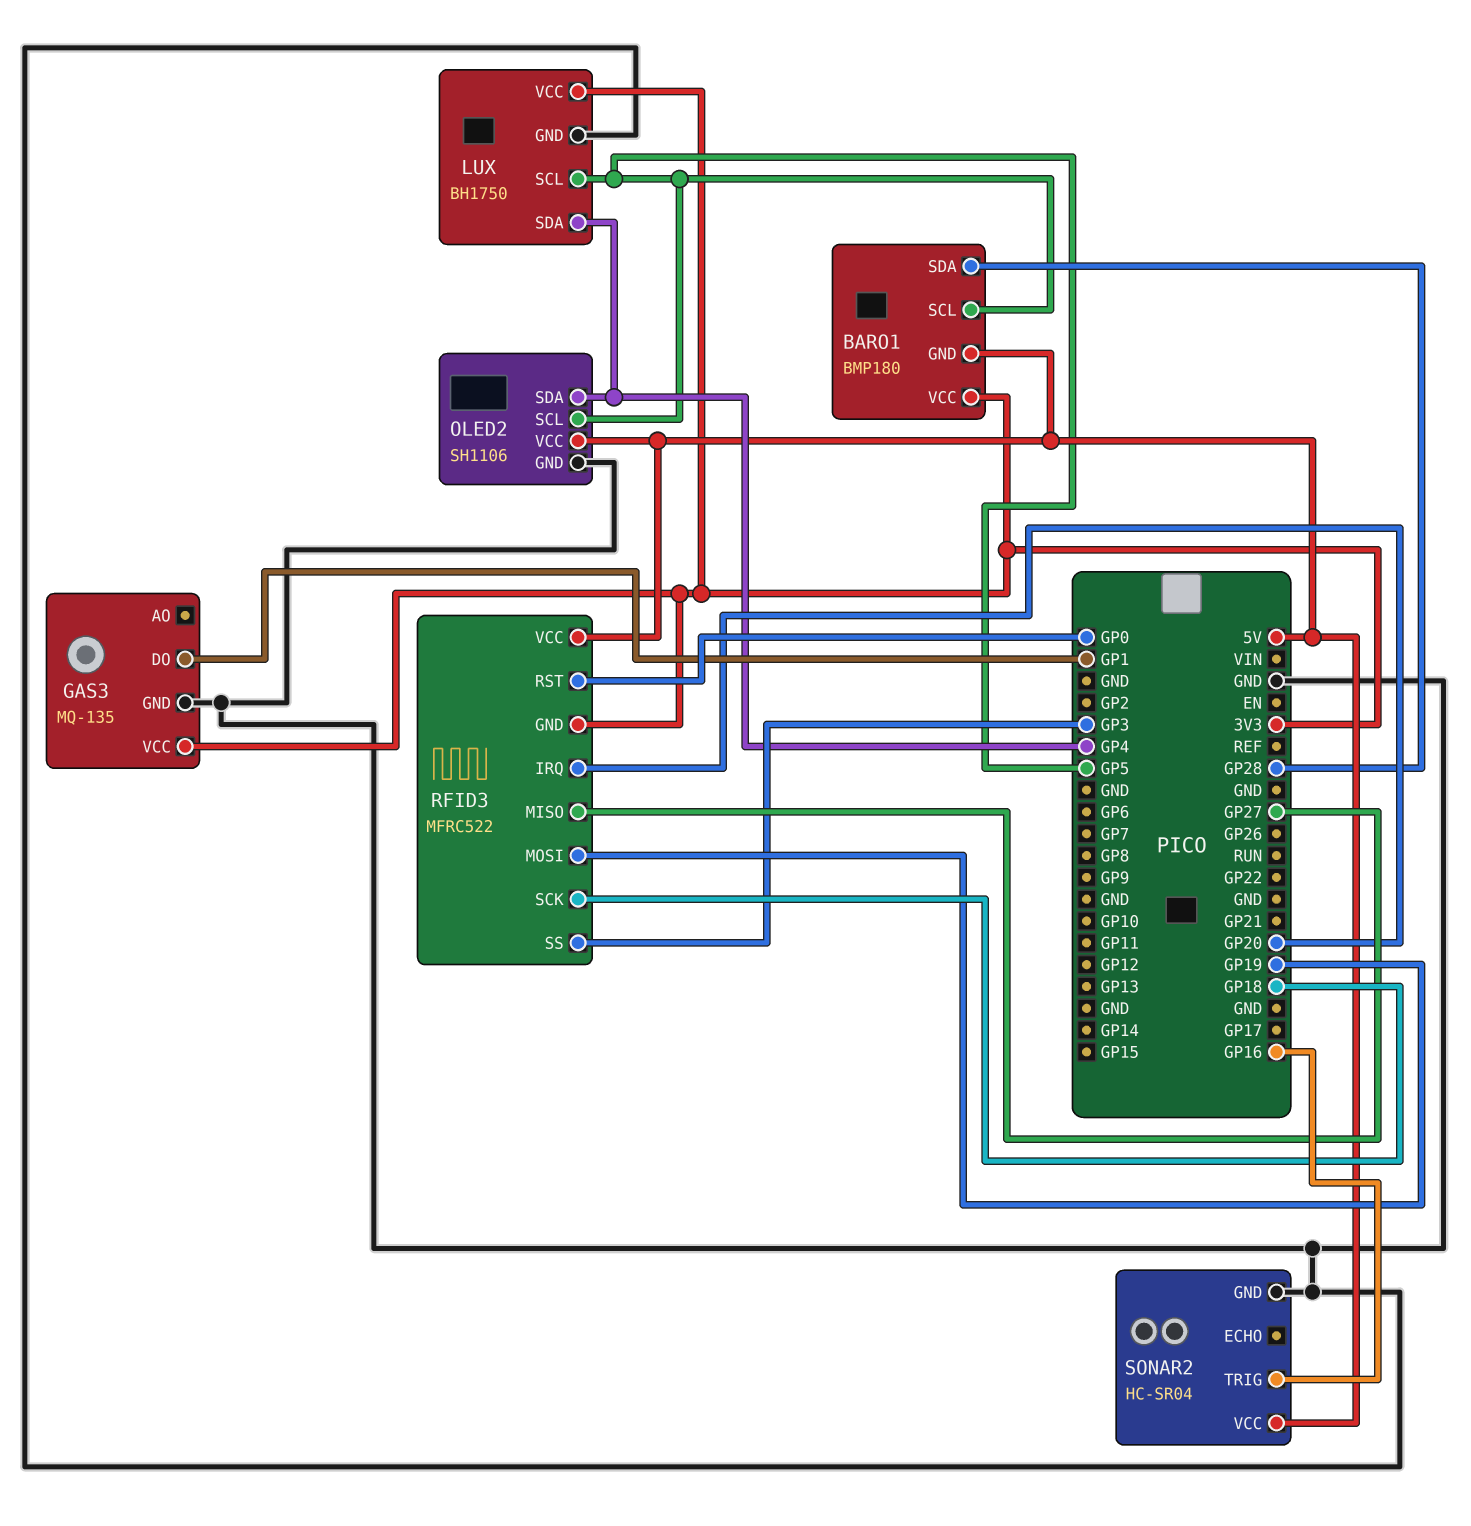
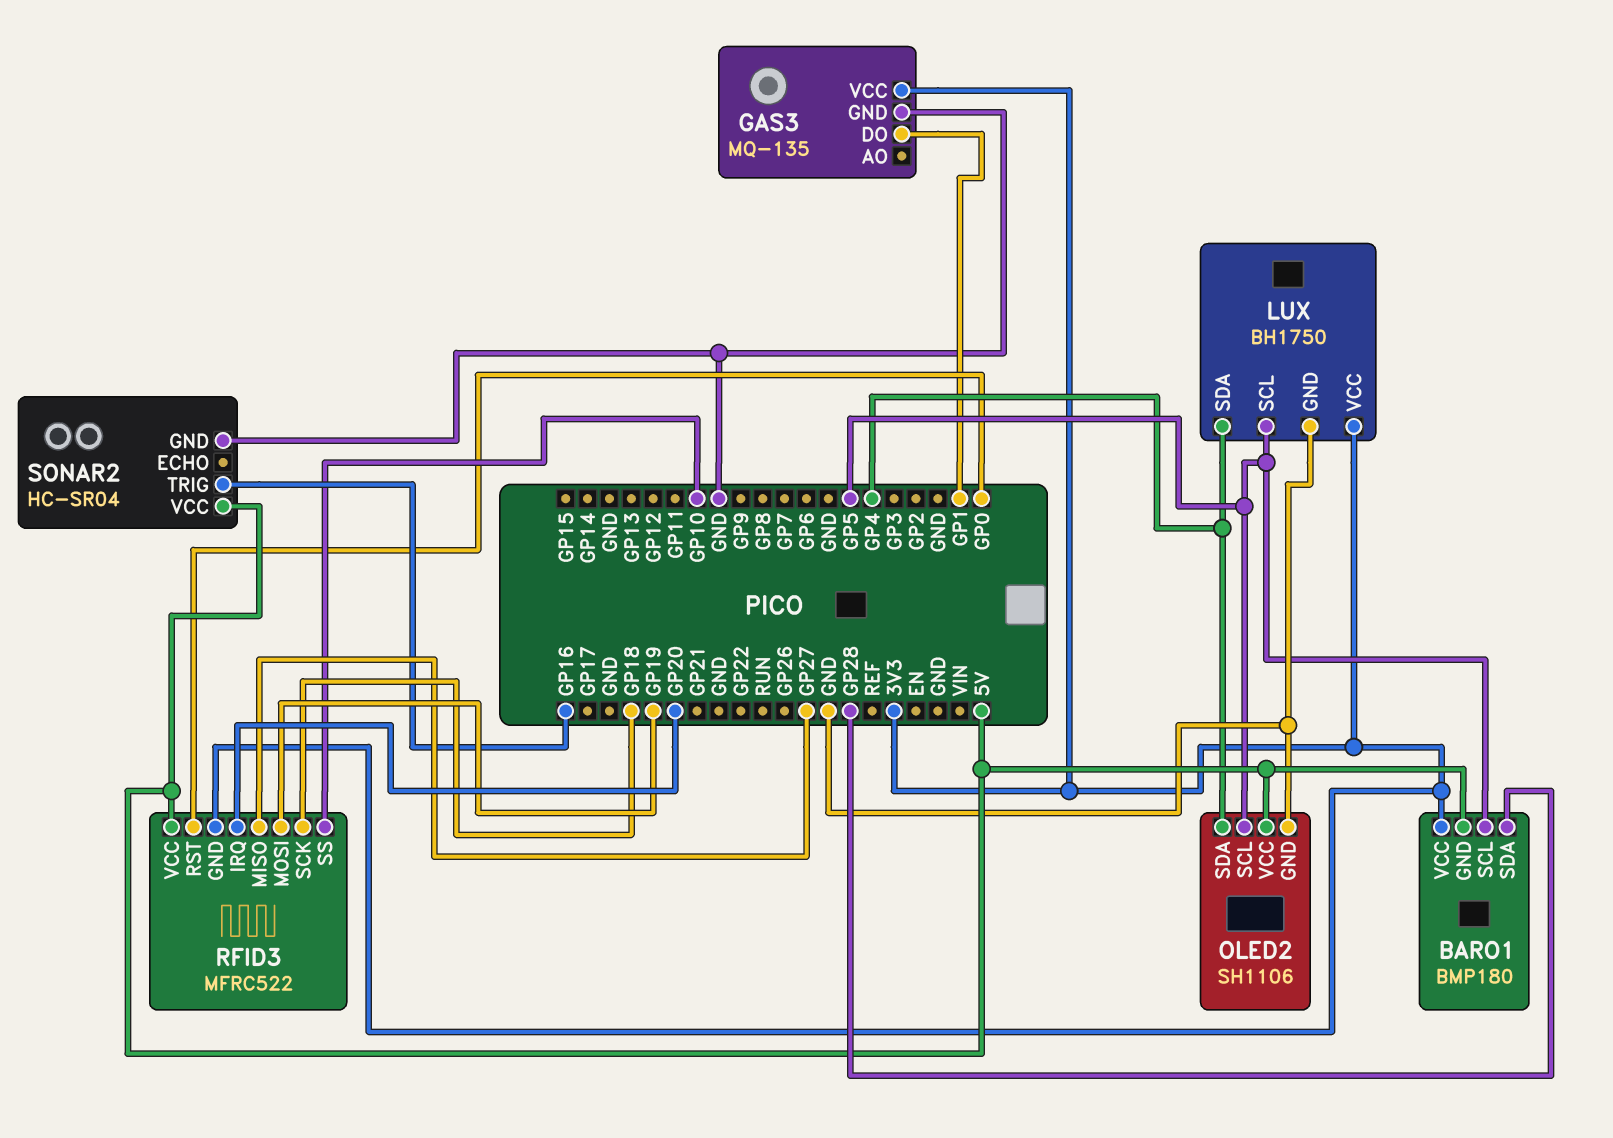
RFID3 pin SS: GP3 -> GP10

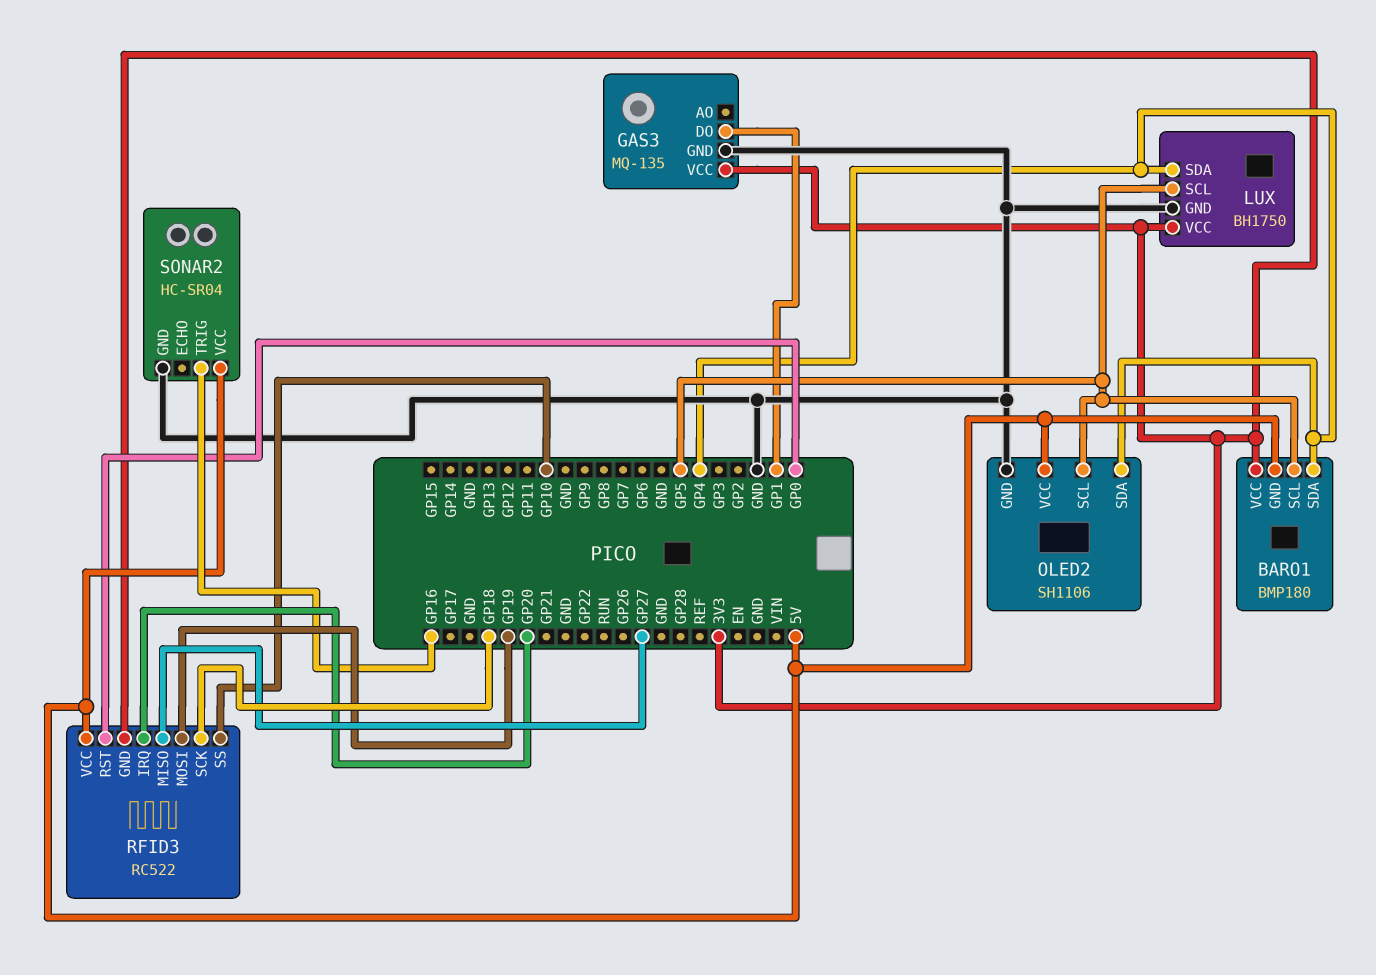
BARO1 pin SDA: GP28 -> GP4
RFID3: MFRC522 -> RC522

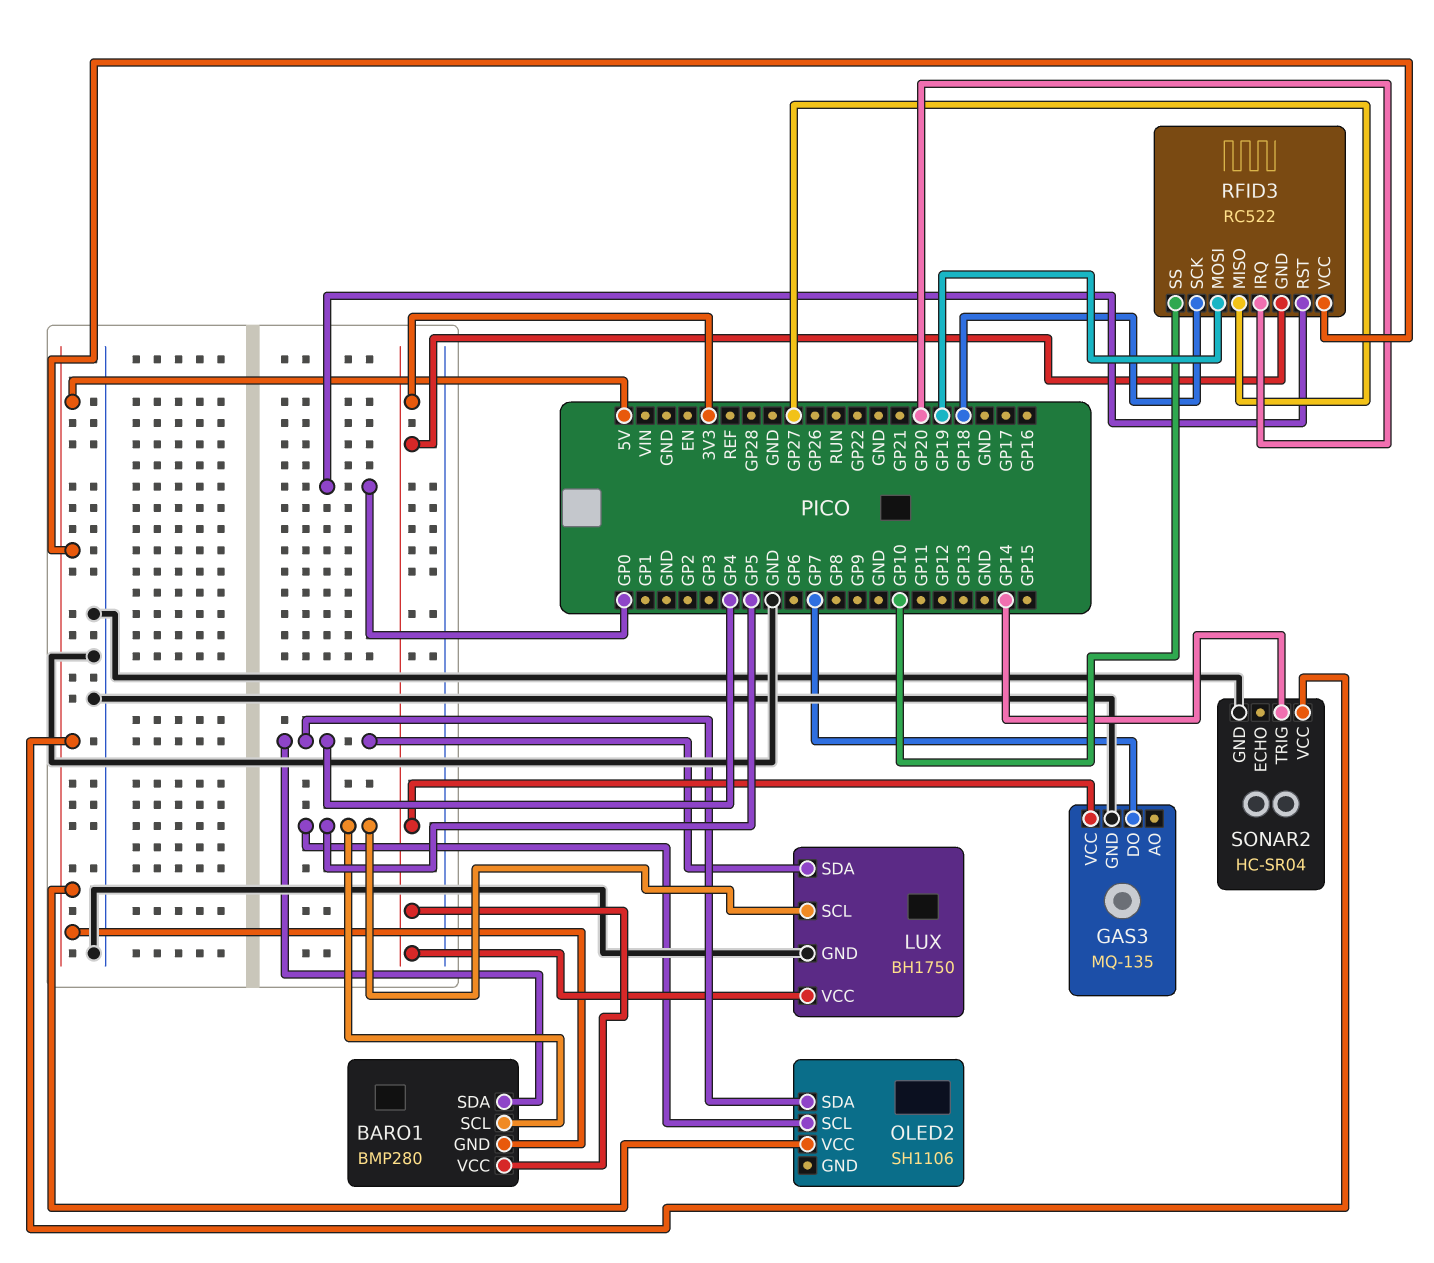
BARO1: BMP180 -> BMP280
GAS3 pin DO: GP1 -> GP7
OLED2 pin GND: GND -> none
SONAR2 pin TRIG: GP16 -> GP14

